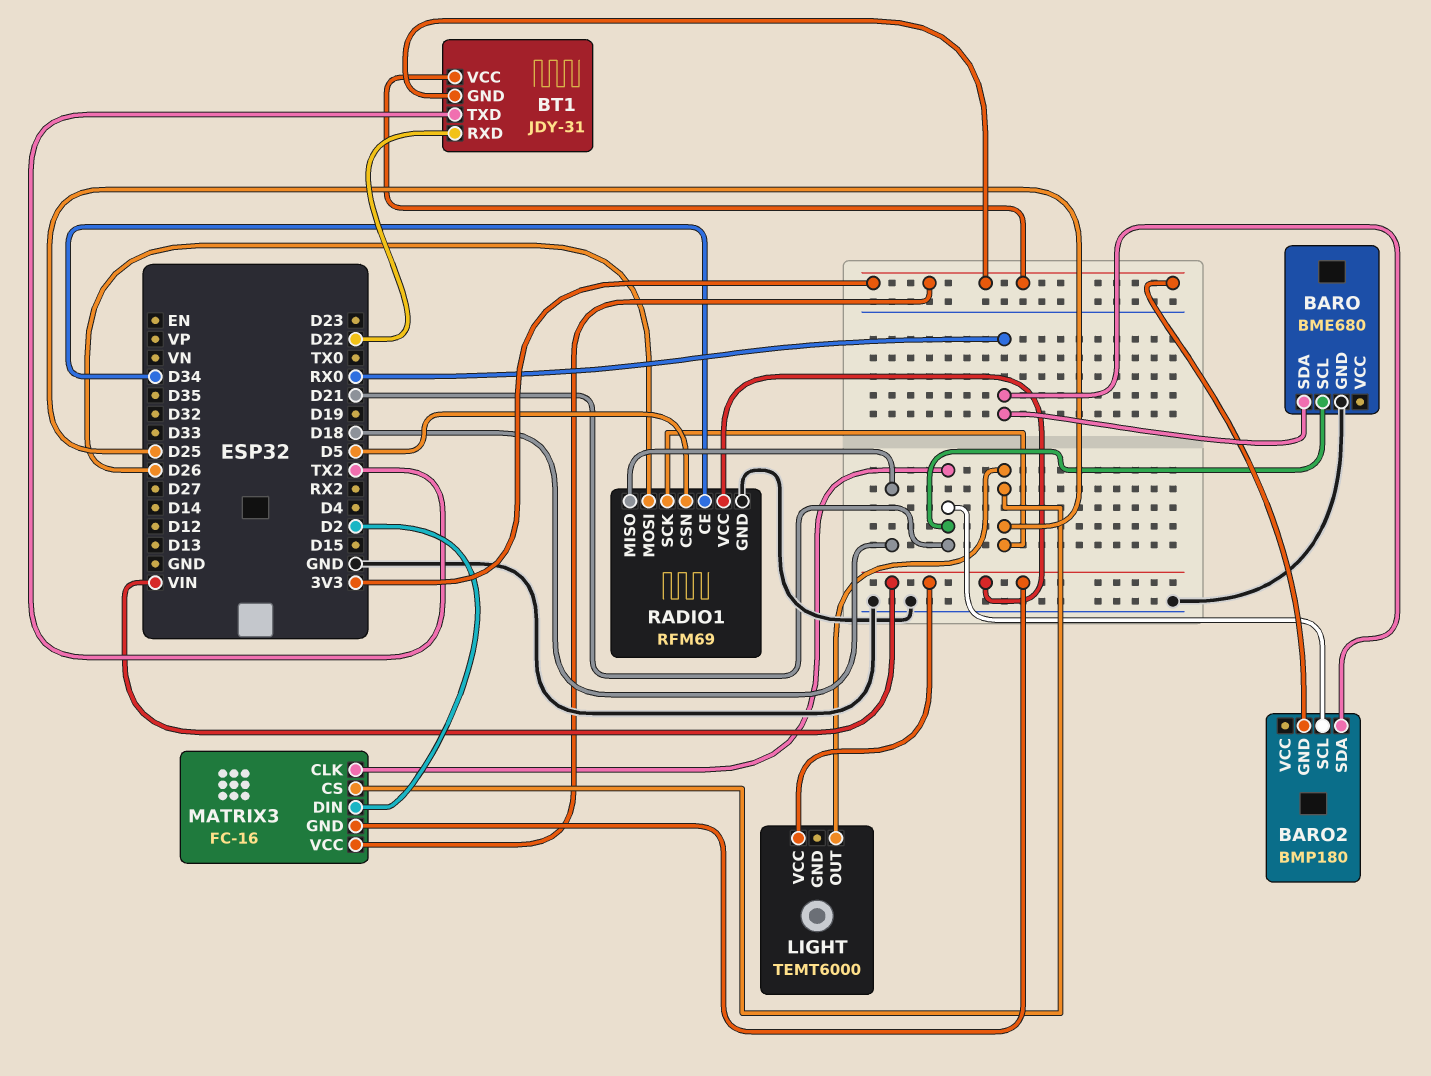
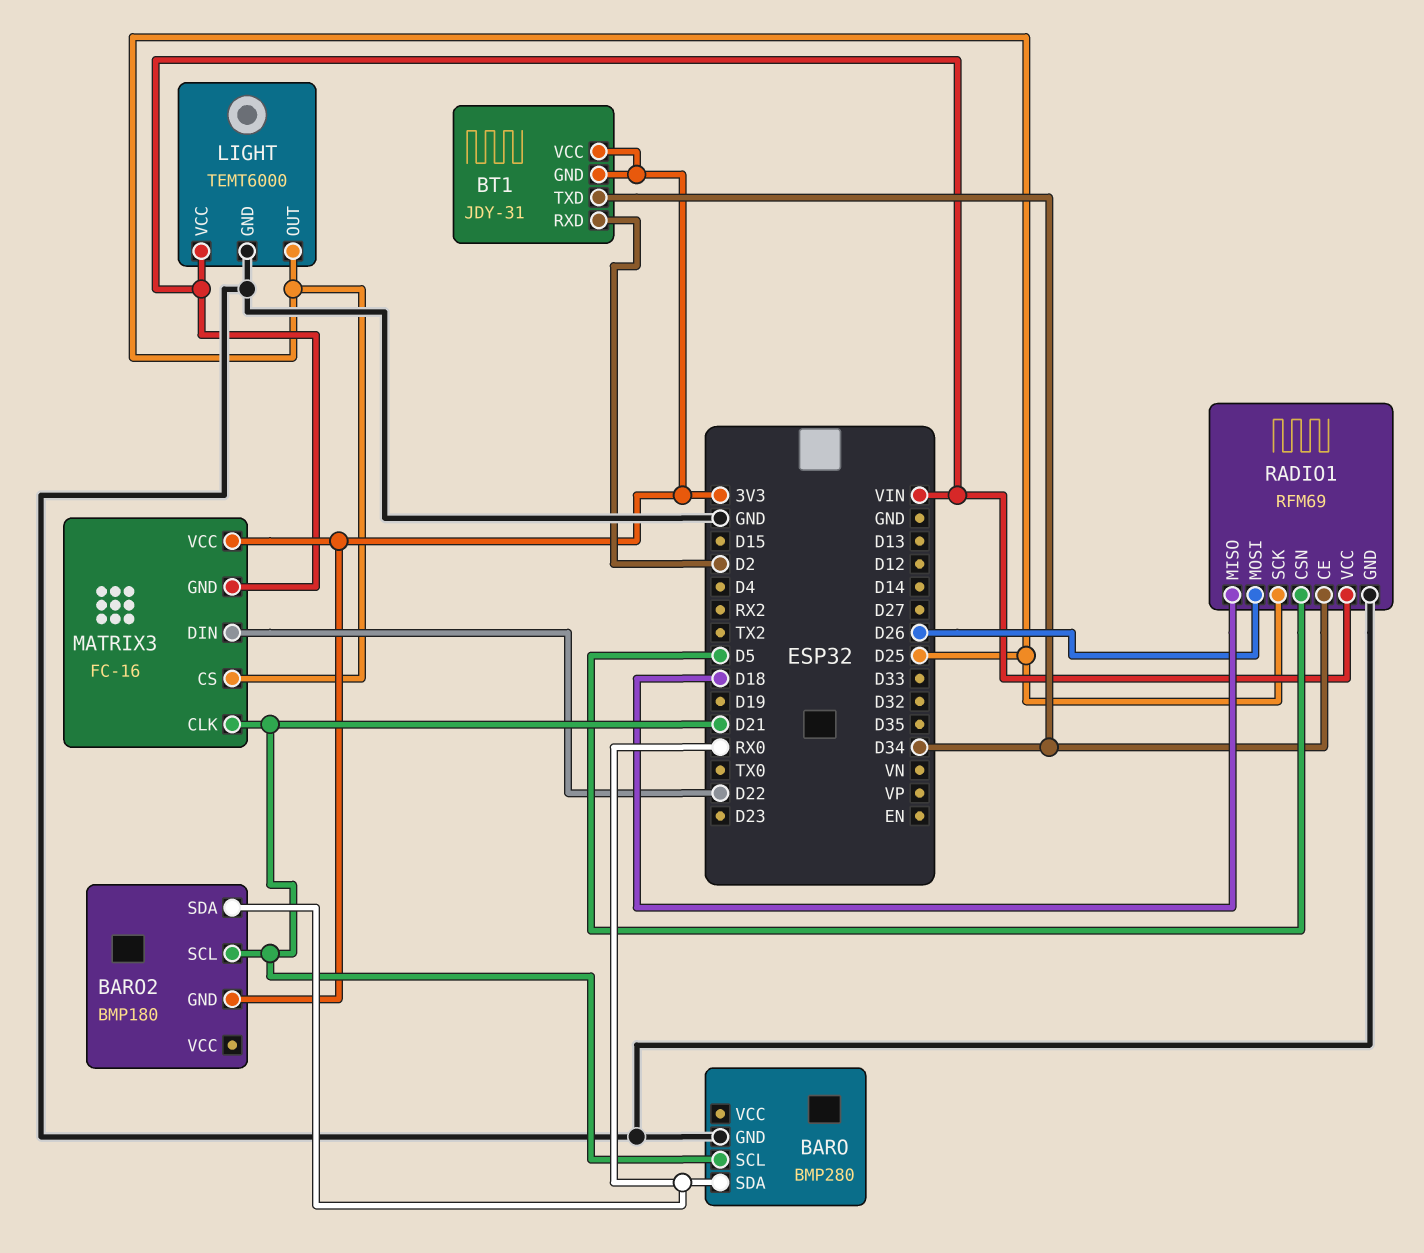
BARO: BME680 -> BMP280
BT1 pin RXD: D22 -> D2
BT1 pin TXD: TX2 -> D34
LIGHT pin GND: none -> GND
MATRIX3 pin DIN: D2 -> D22

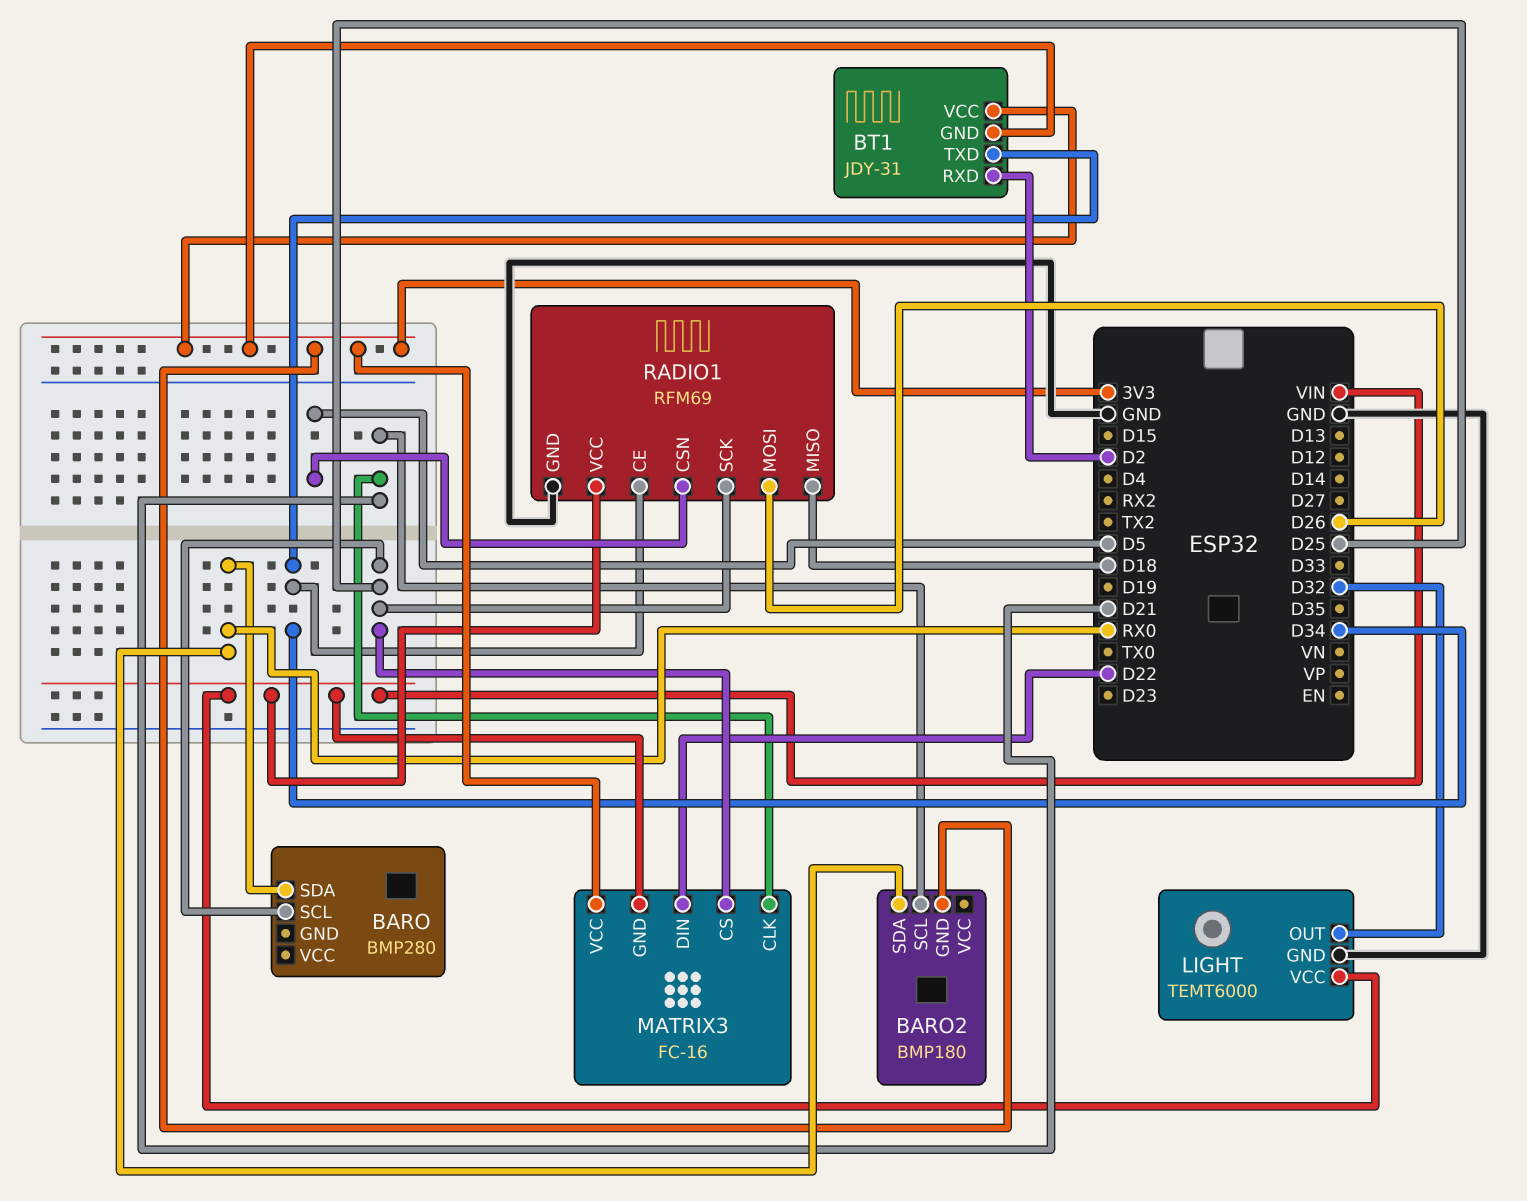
BARO pin GND: GND -> none
BARO pin SCL: D21 -> D25
LIGHT pin OUT: D25 -> D32

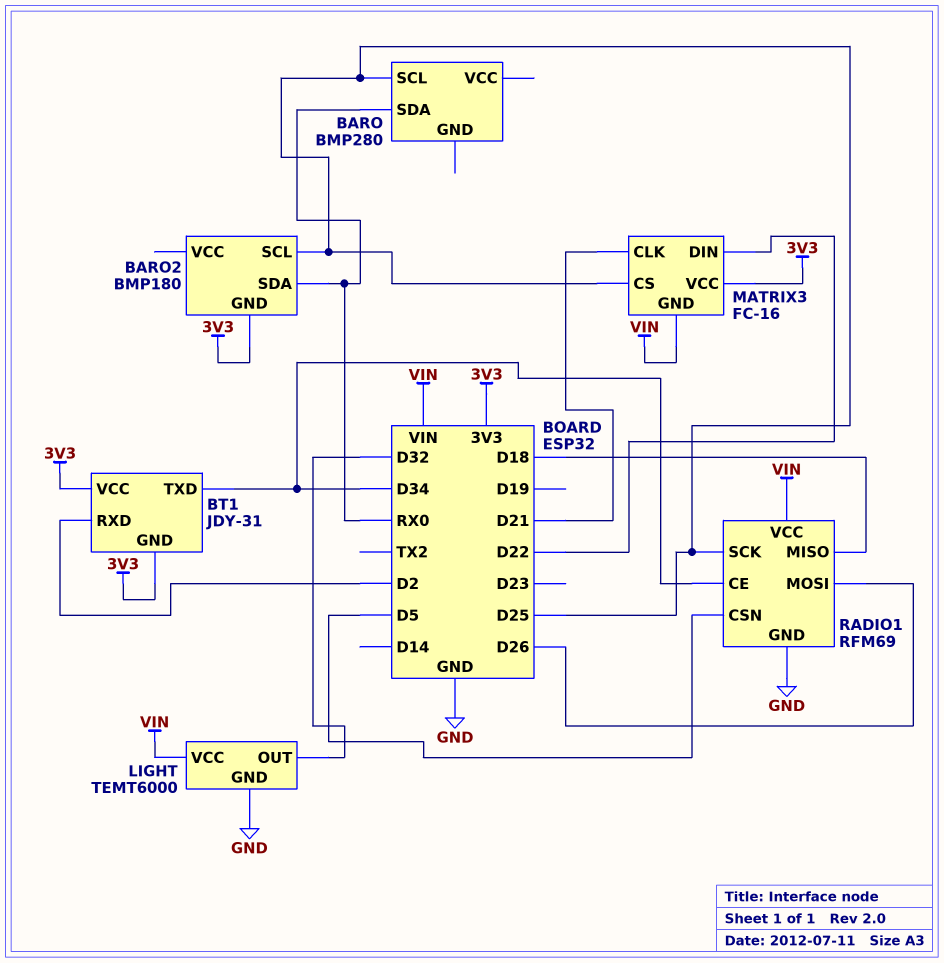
BARO2 pin SCL: D21 -> D25

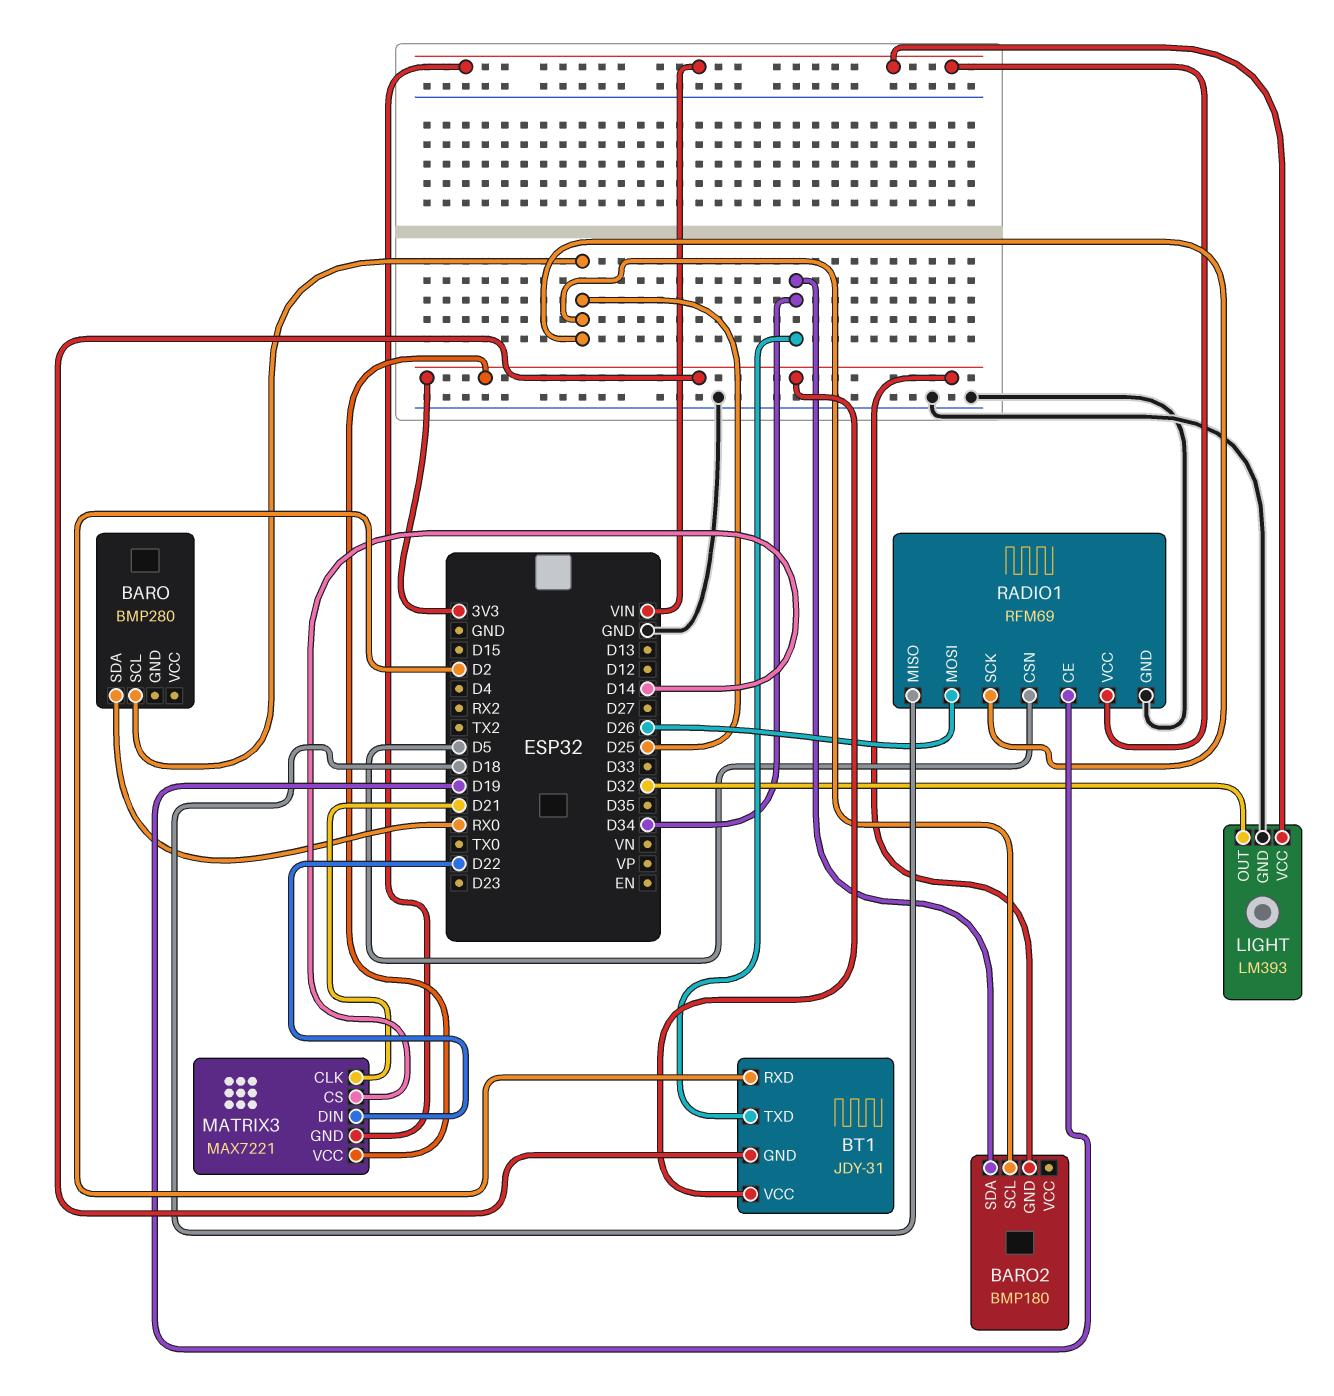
BARO2 pin SDA: RX0 -> D34
LIGHT: TEMT6000 -> LM393
MATRIX3: FC-16 -> MAX7221
MATRIX3 pin CS: D25 -> D14
RADIO1 pin CE: D34 -> D19

